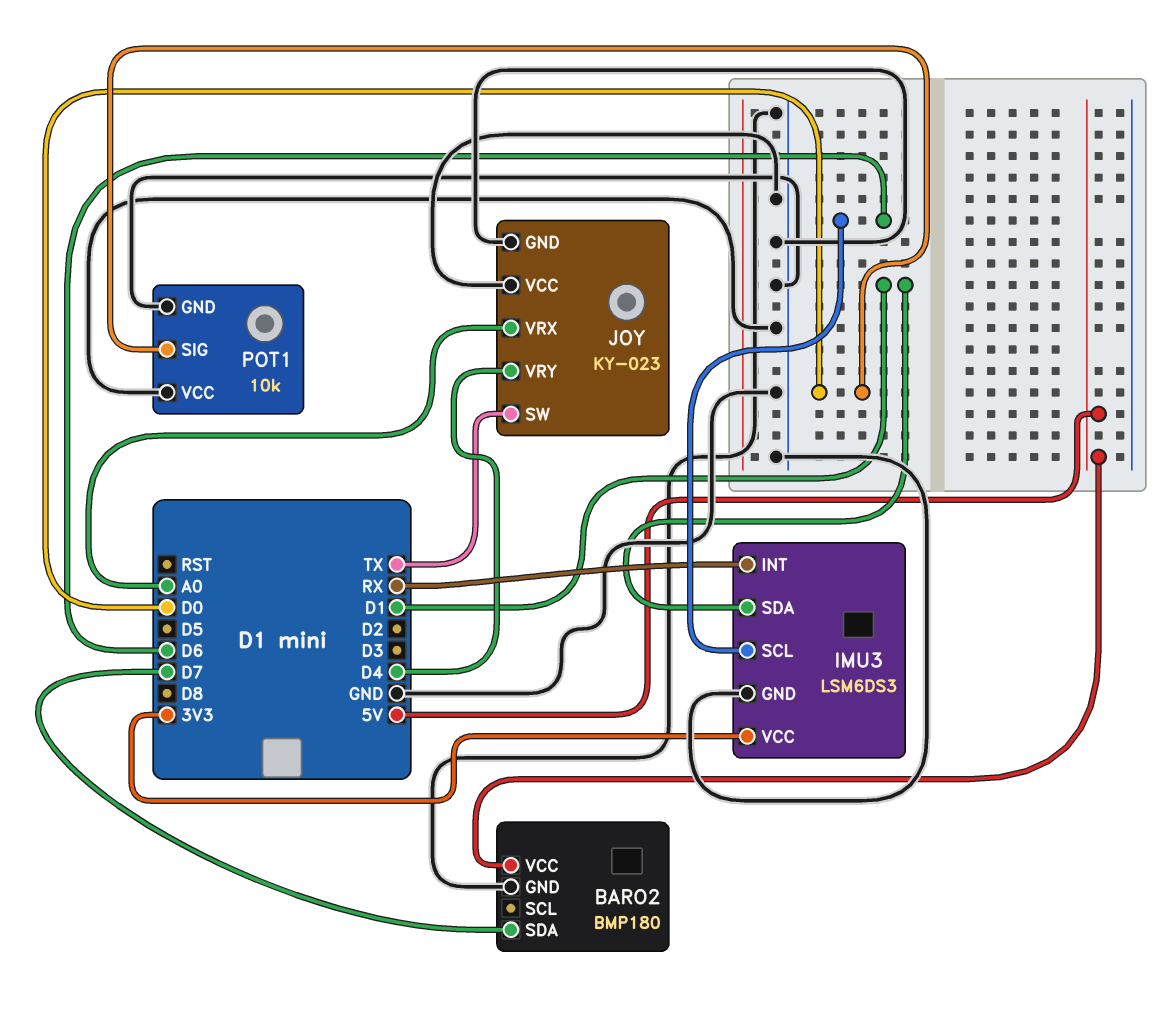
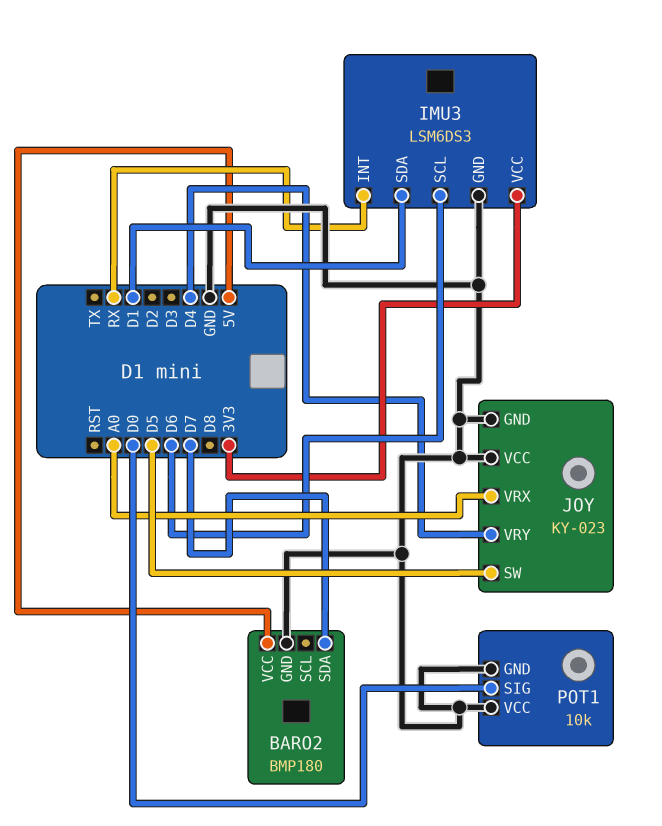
JOY pin SW: TX -> D5

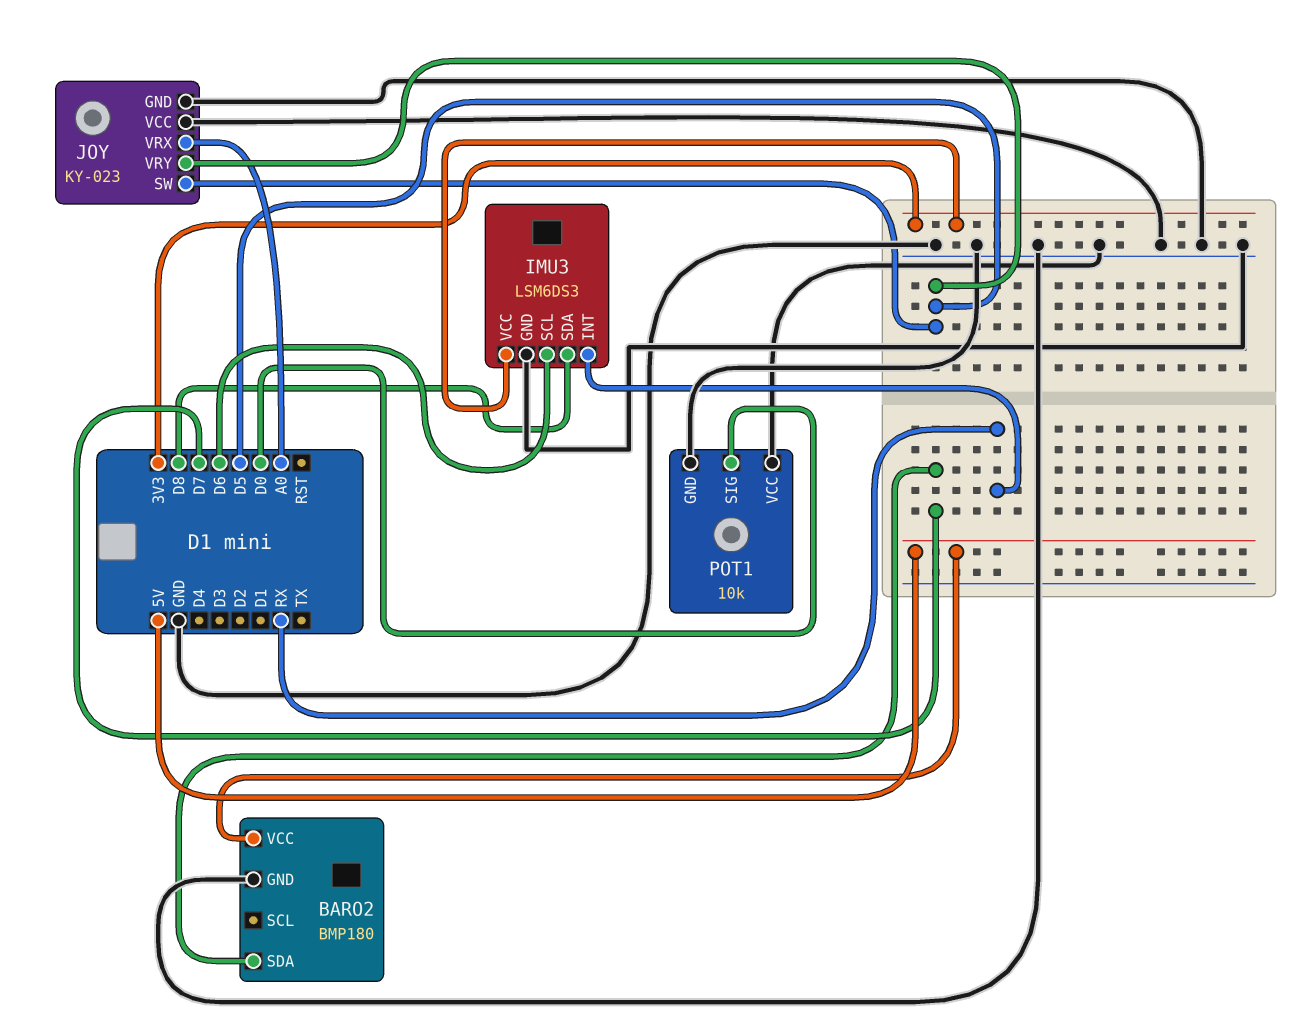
IMU3 pin SDA: D1 -> D8
JOY pin VRY: D4 -> D5

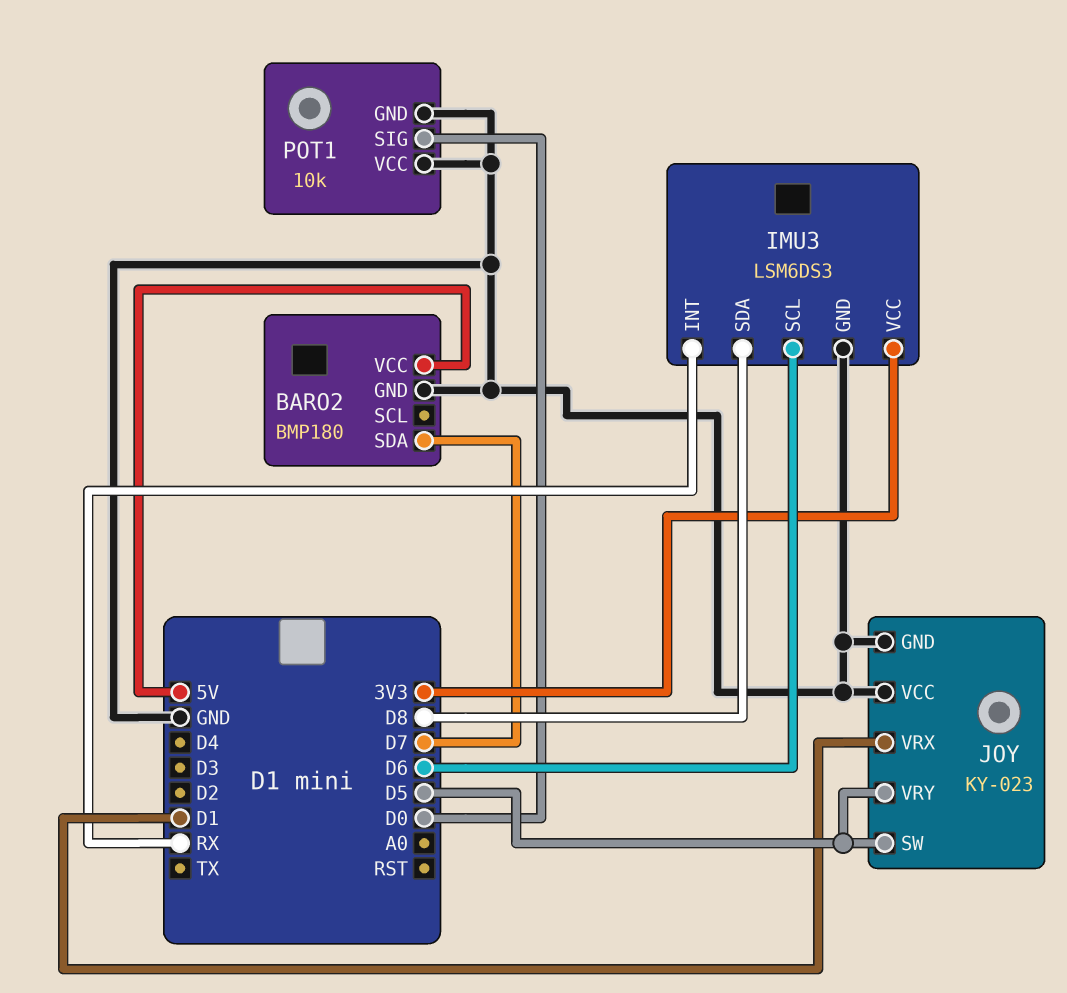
JOY pin VRX: A0 -> D1

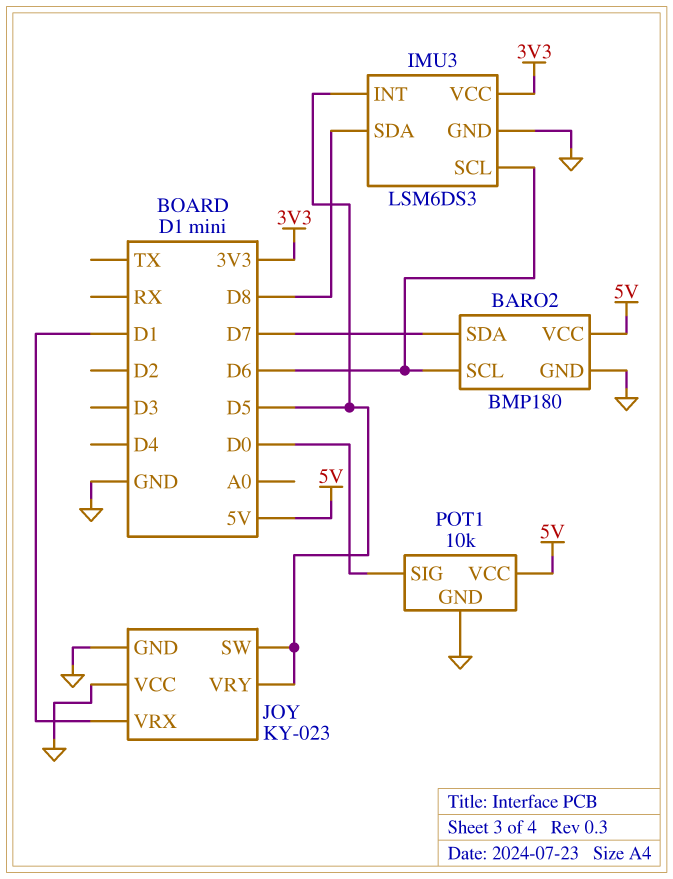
BARO2 pin SCL: none -> D6
IMU3 pin INT: RX -> D5
POT1 pin VCC: GND -> 5V

